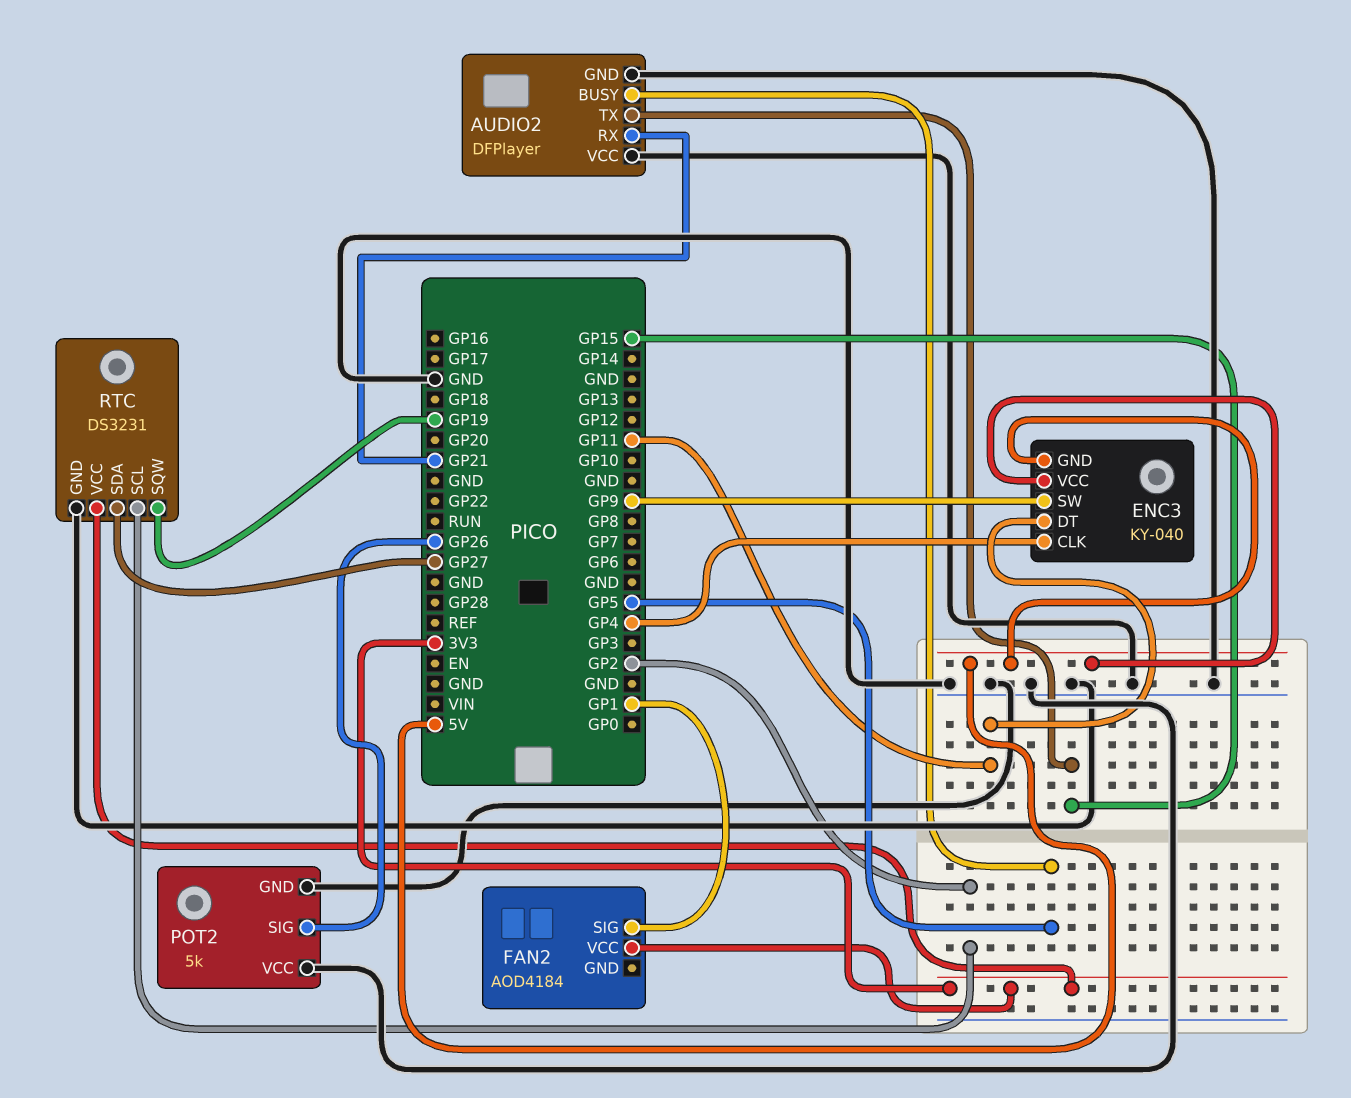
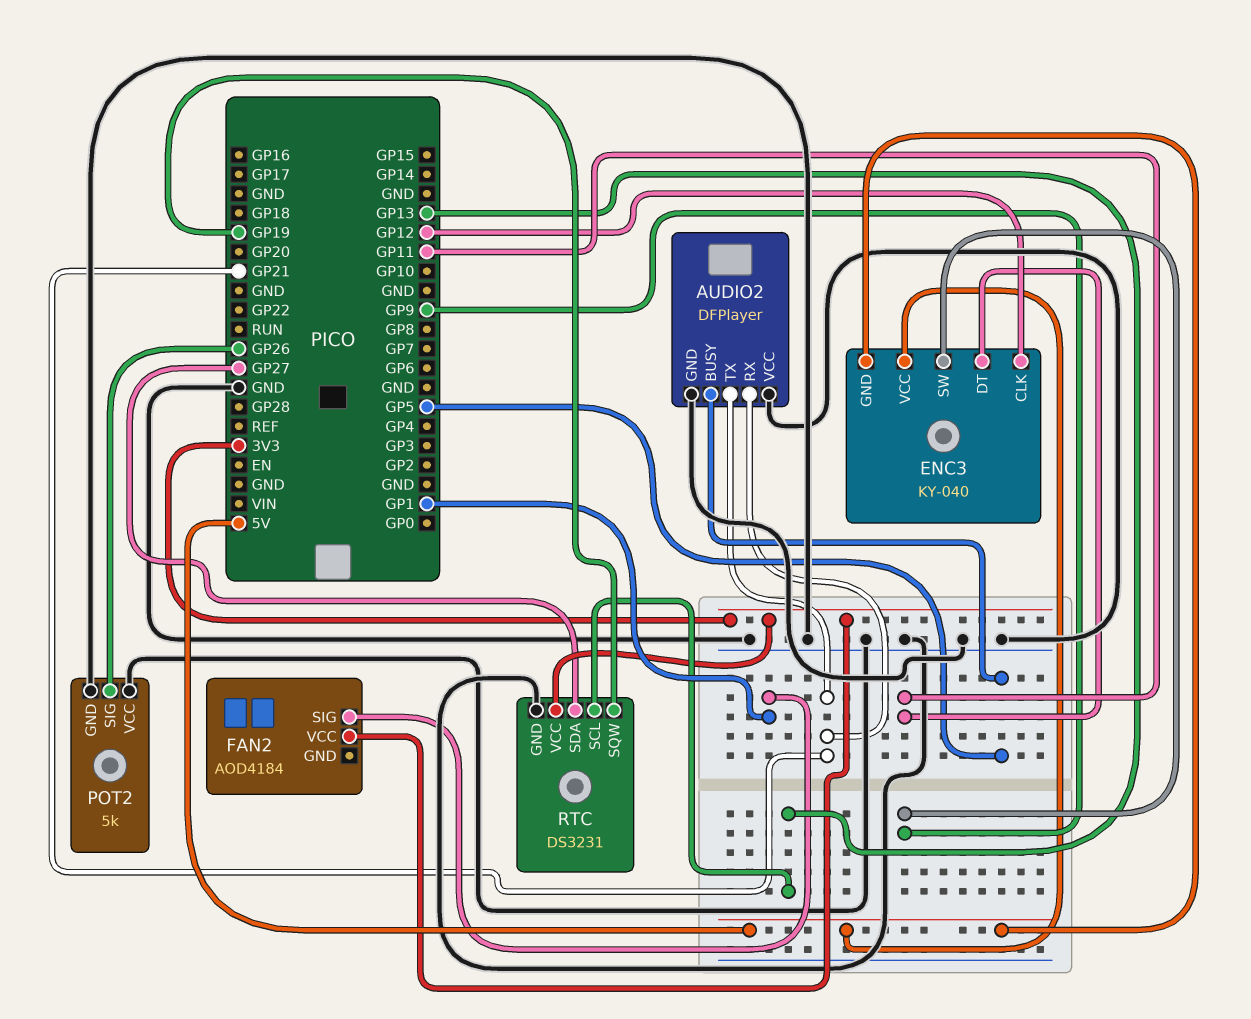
AUDIO2 pin TX: GP15 -> GP21
ENC3 pin CLK: GP4 -> GP12
RTC pin SCL: GP2 -> GP13

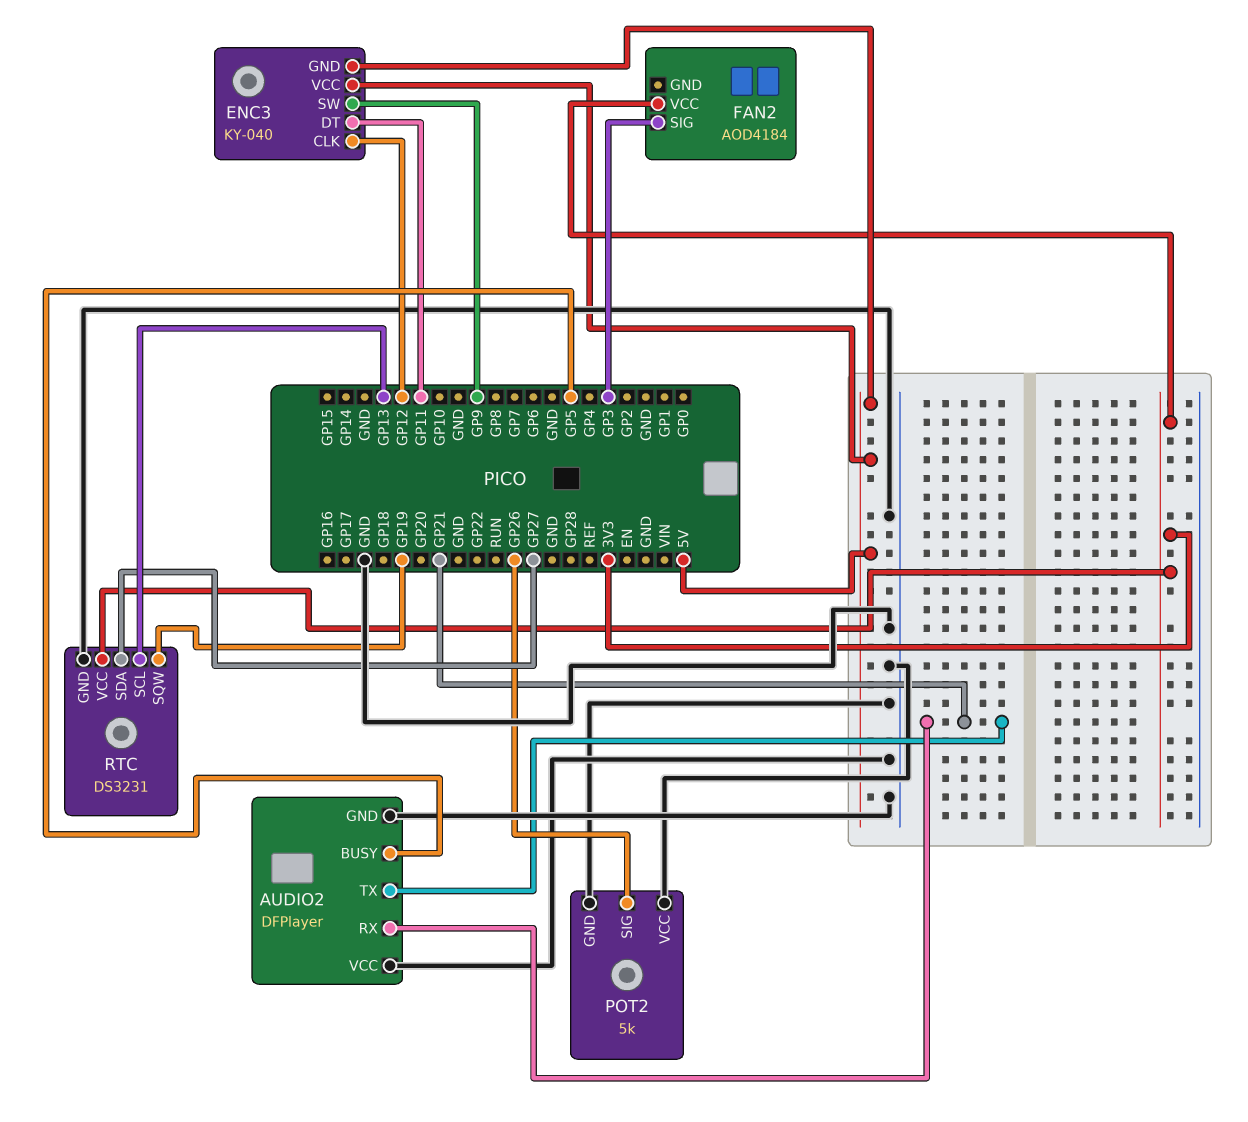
FAN2 pin SIG: GP1 -> GP3

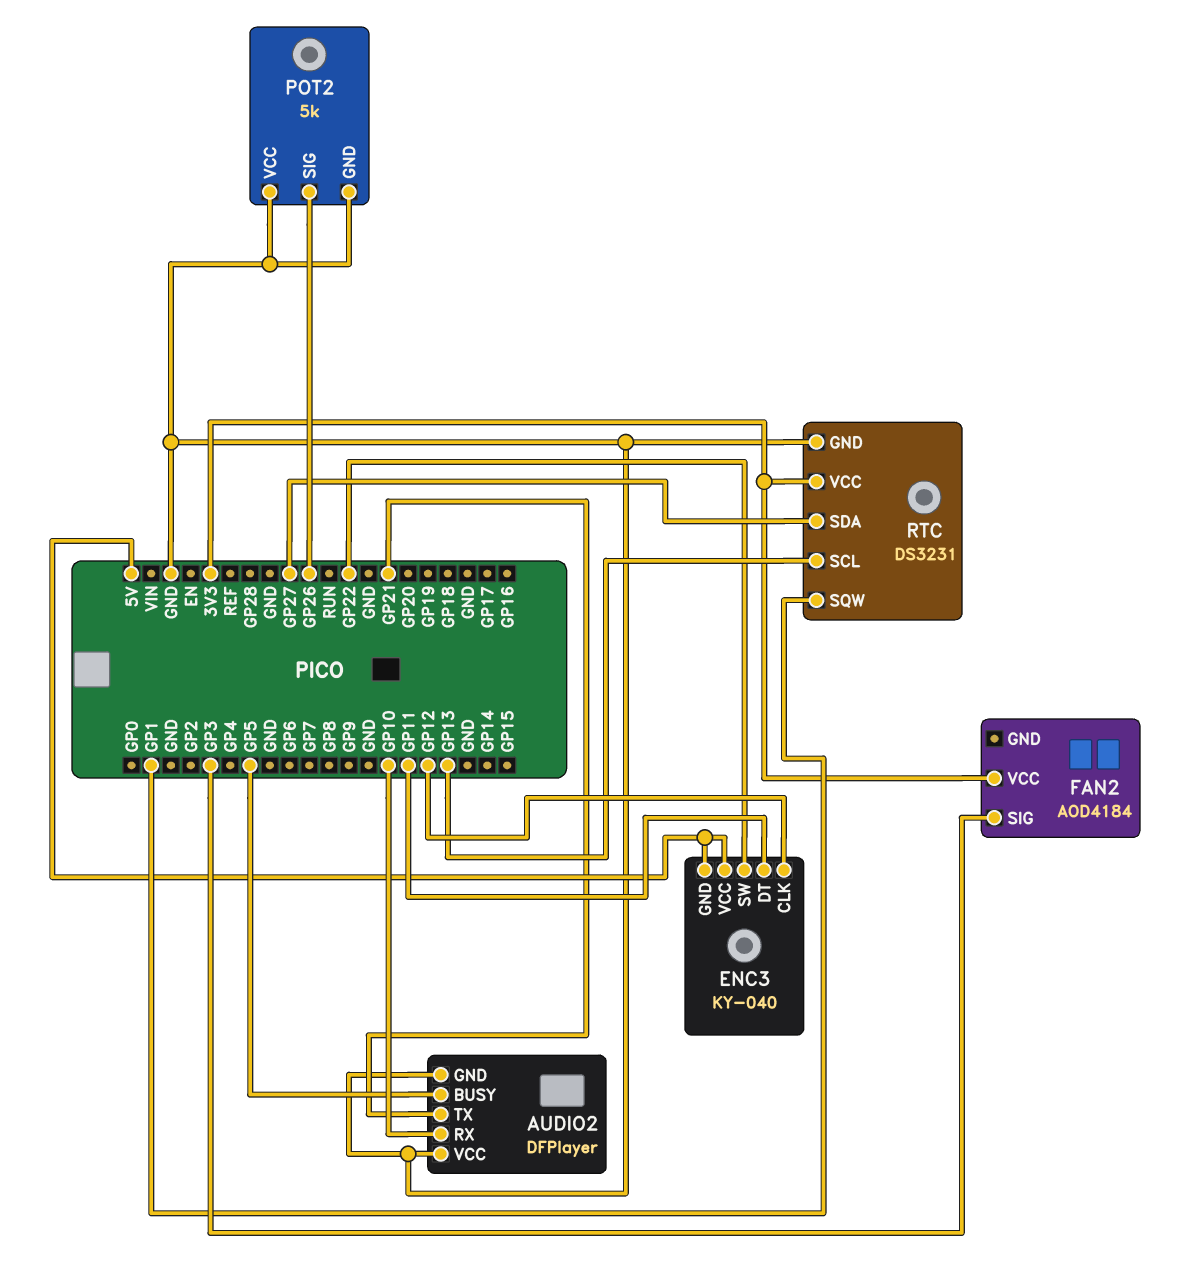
AUDIO2 pin RX: GP21 -> GP10
ENC3 pin SW: GP9 -> GP22
RTC pin SQW: GP19 -> GP1

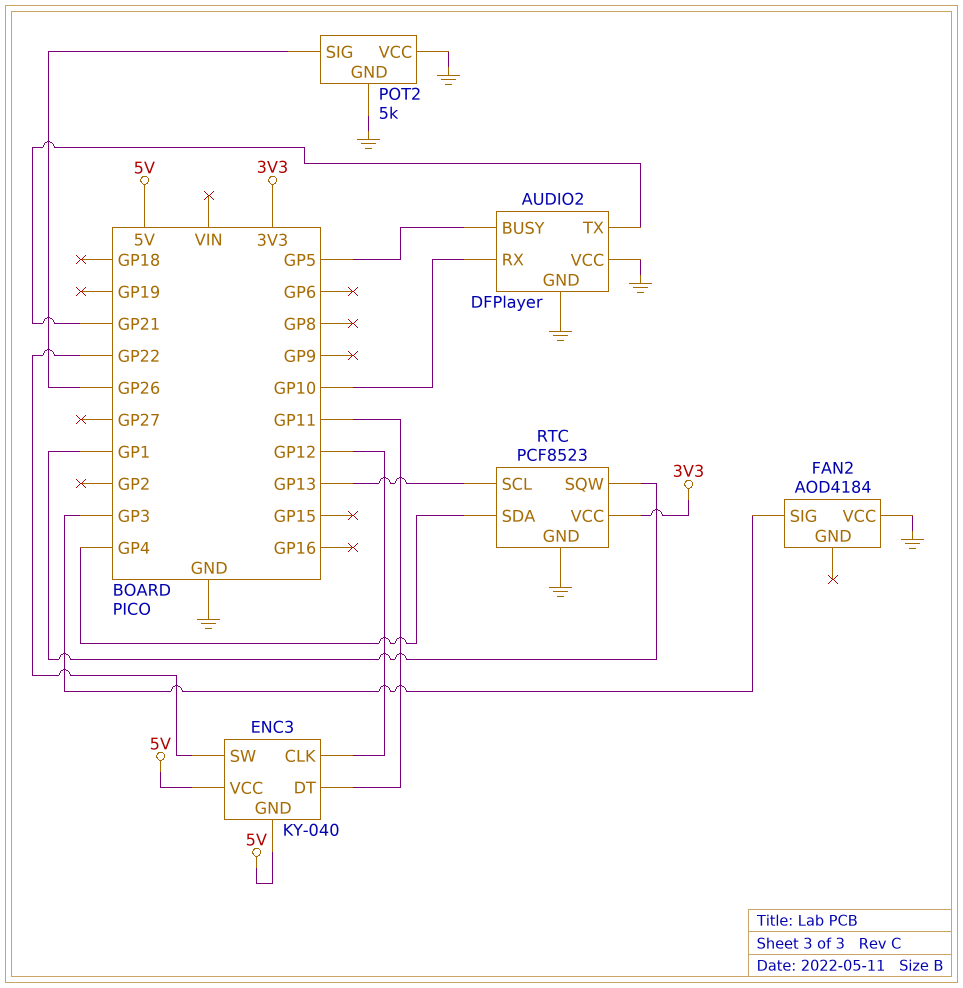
FAN2 pin VCC: 3V3 -> GND
RTC: DS3231 -> PCF8523
RTC pin SDA: GP27 -> GP4

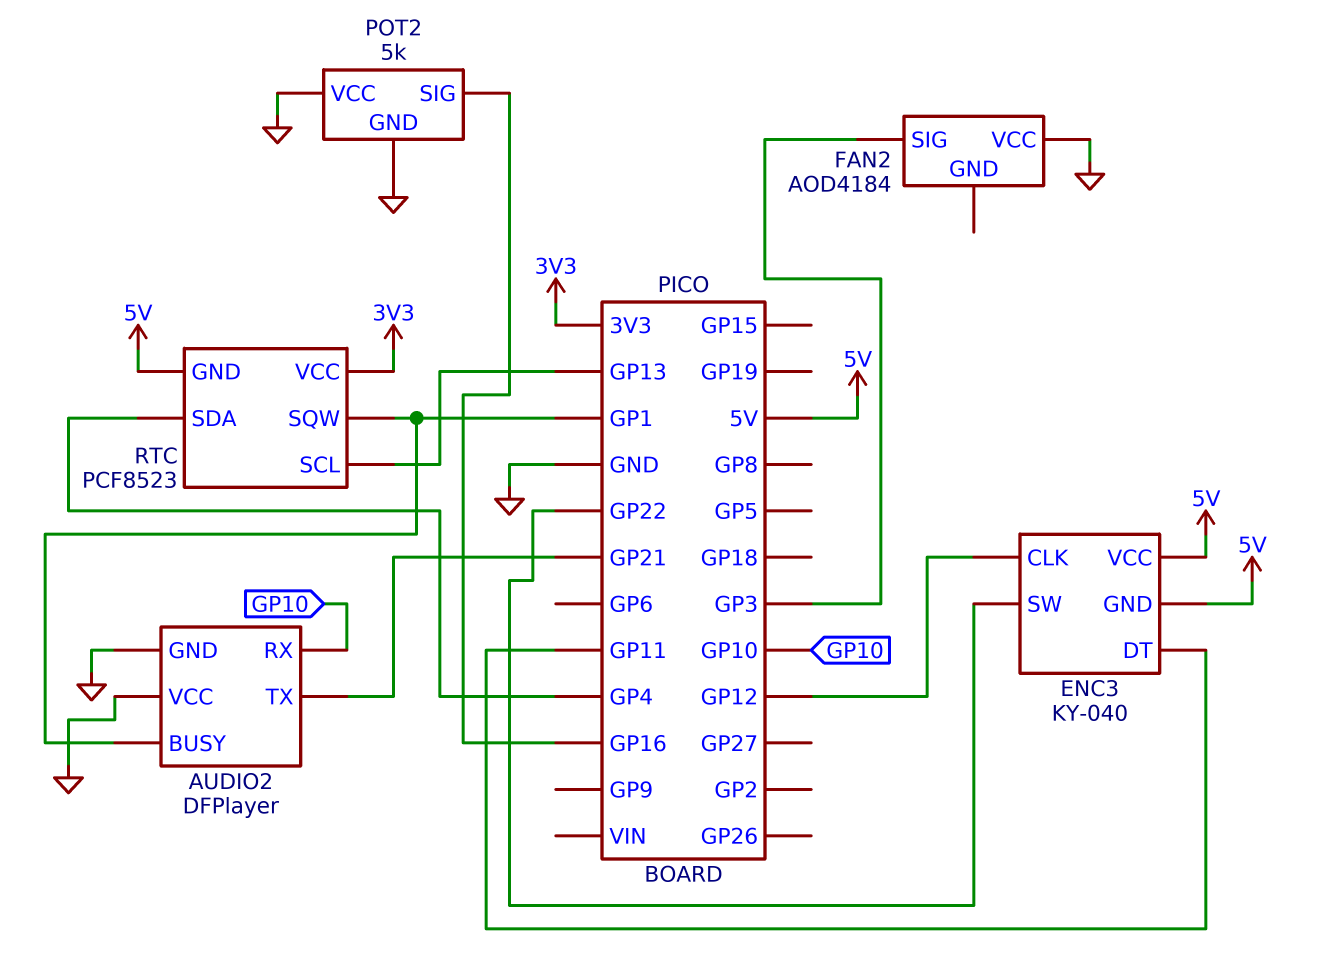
AUDIO2 pin BUSY: GP5 -> GP1
POT2 pin SIG: GP26 -> GP16
RTC pin GND: GND -> 5V

